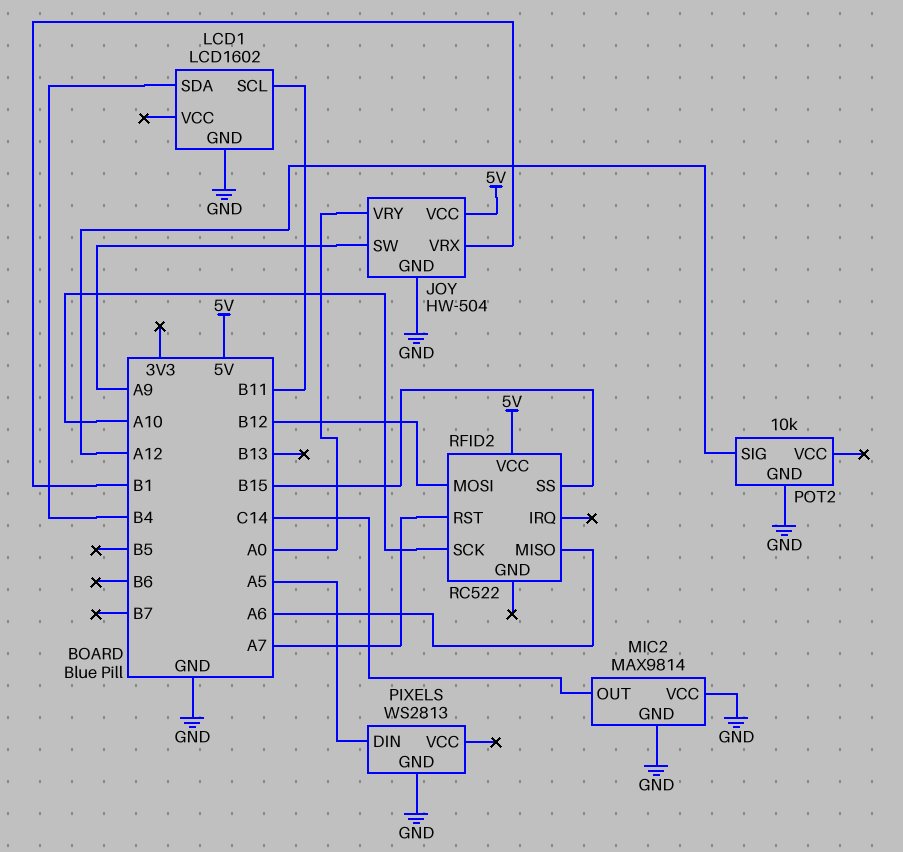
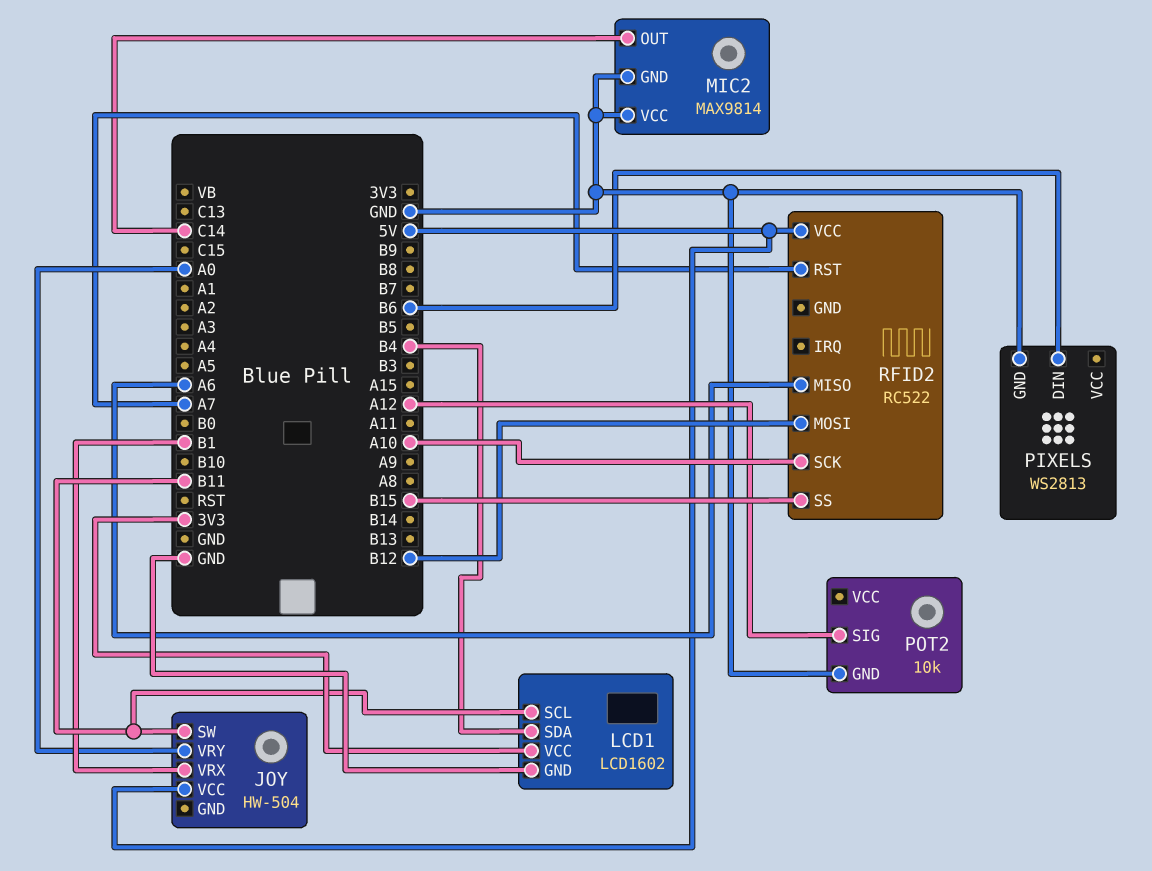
JOY pin GND: GND -> none
JOY pin SW: A9 -> B11
LCD1 pin VCC: none -> 3V3
PIXELS pin DIN: A5 -> B6

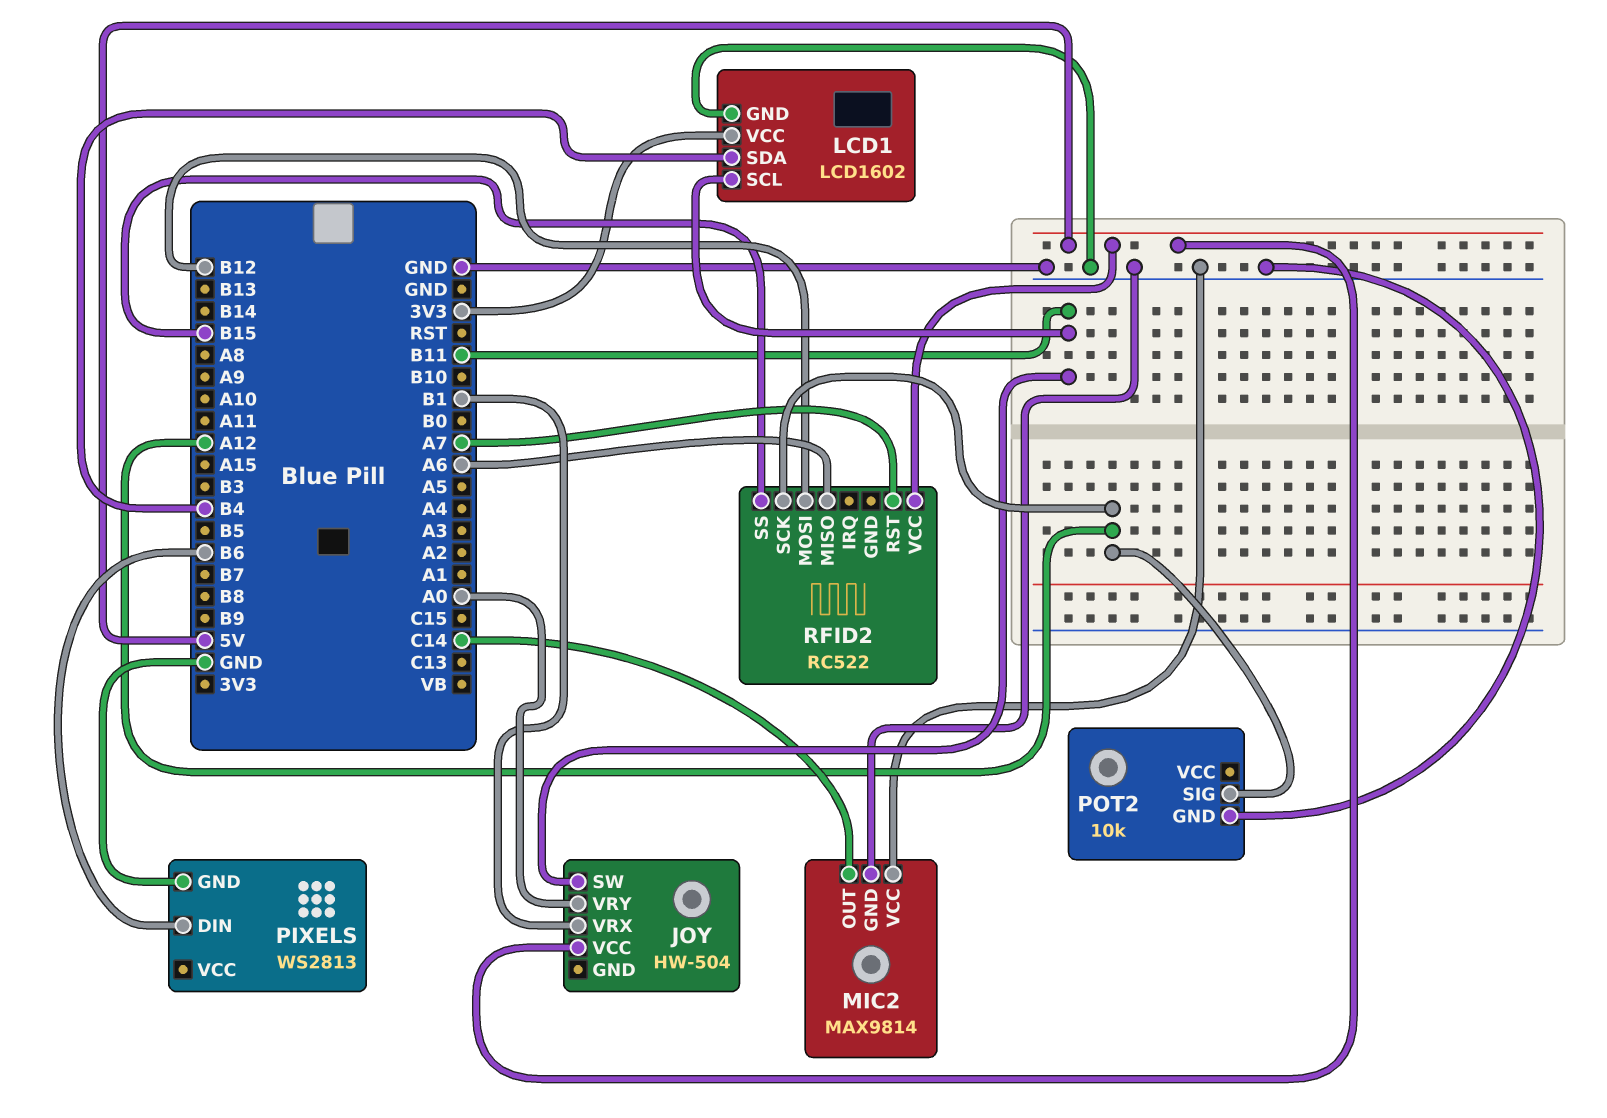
RFID2 pin SCK: A10 -> A12

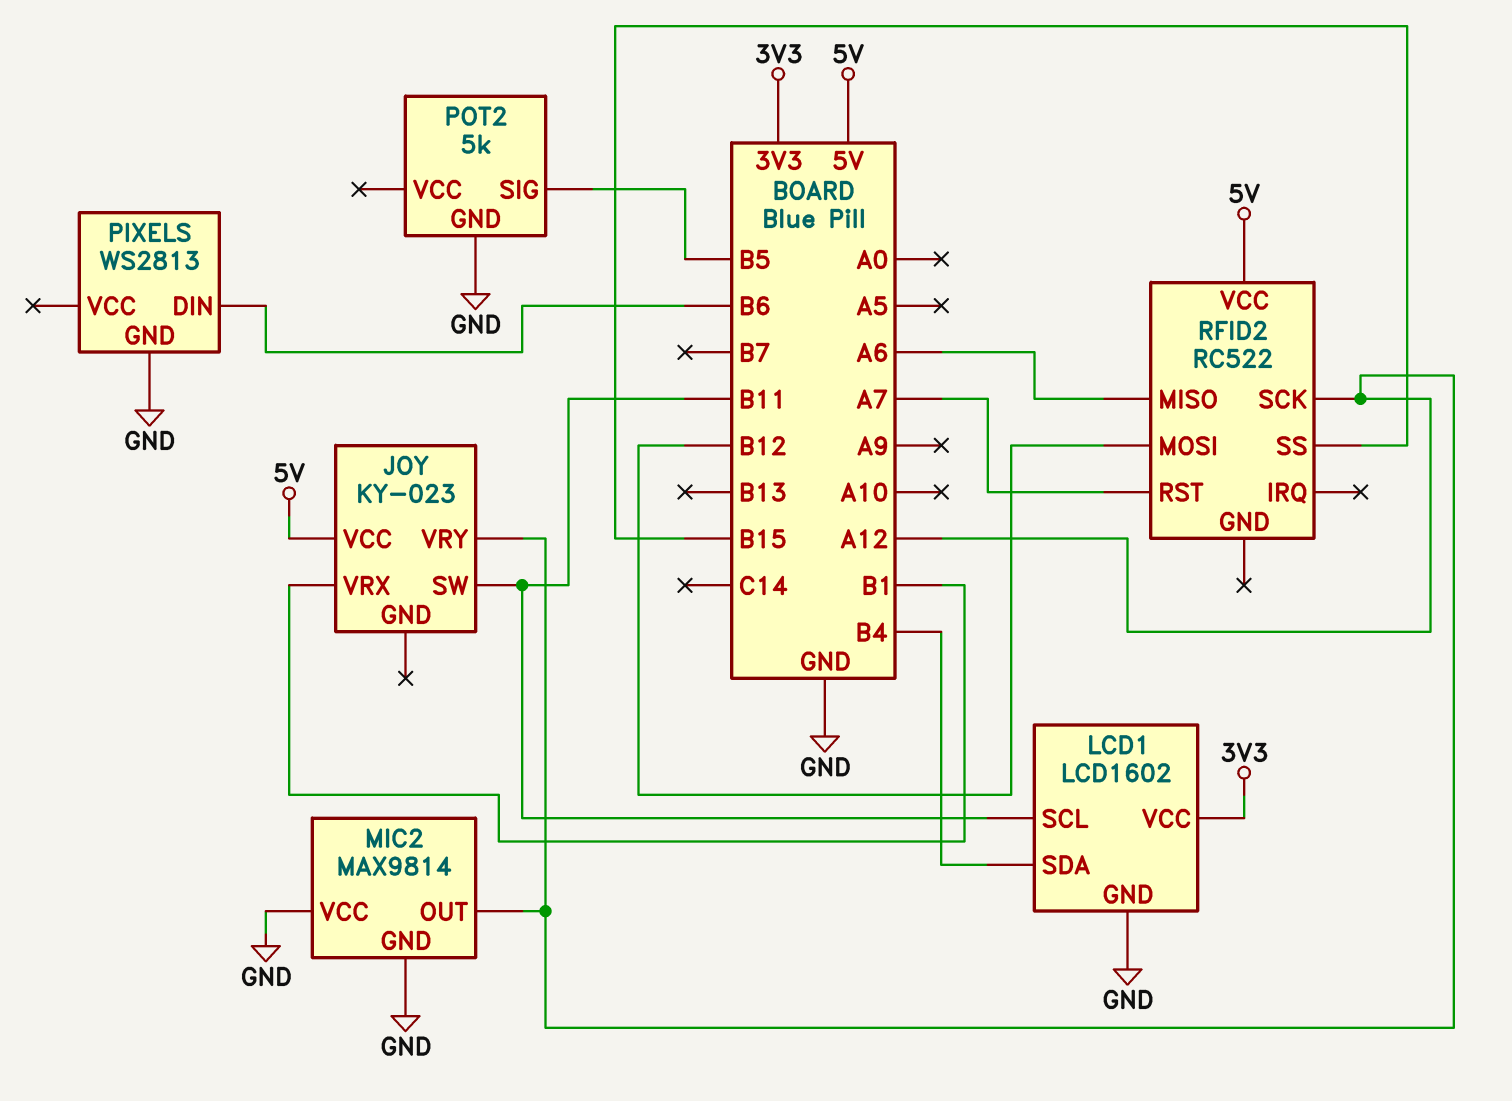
JOY: HW-504 -> KY-023
JOY pin VRY: A0 -> A12
MIC2 pin OUT: C14 -> A12
POT2: 10k -> 5k
POT2 pin SIG: A12 -> B5

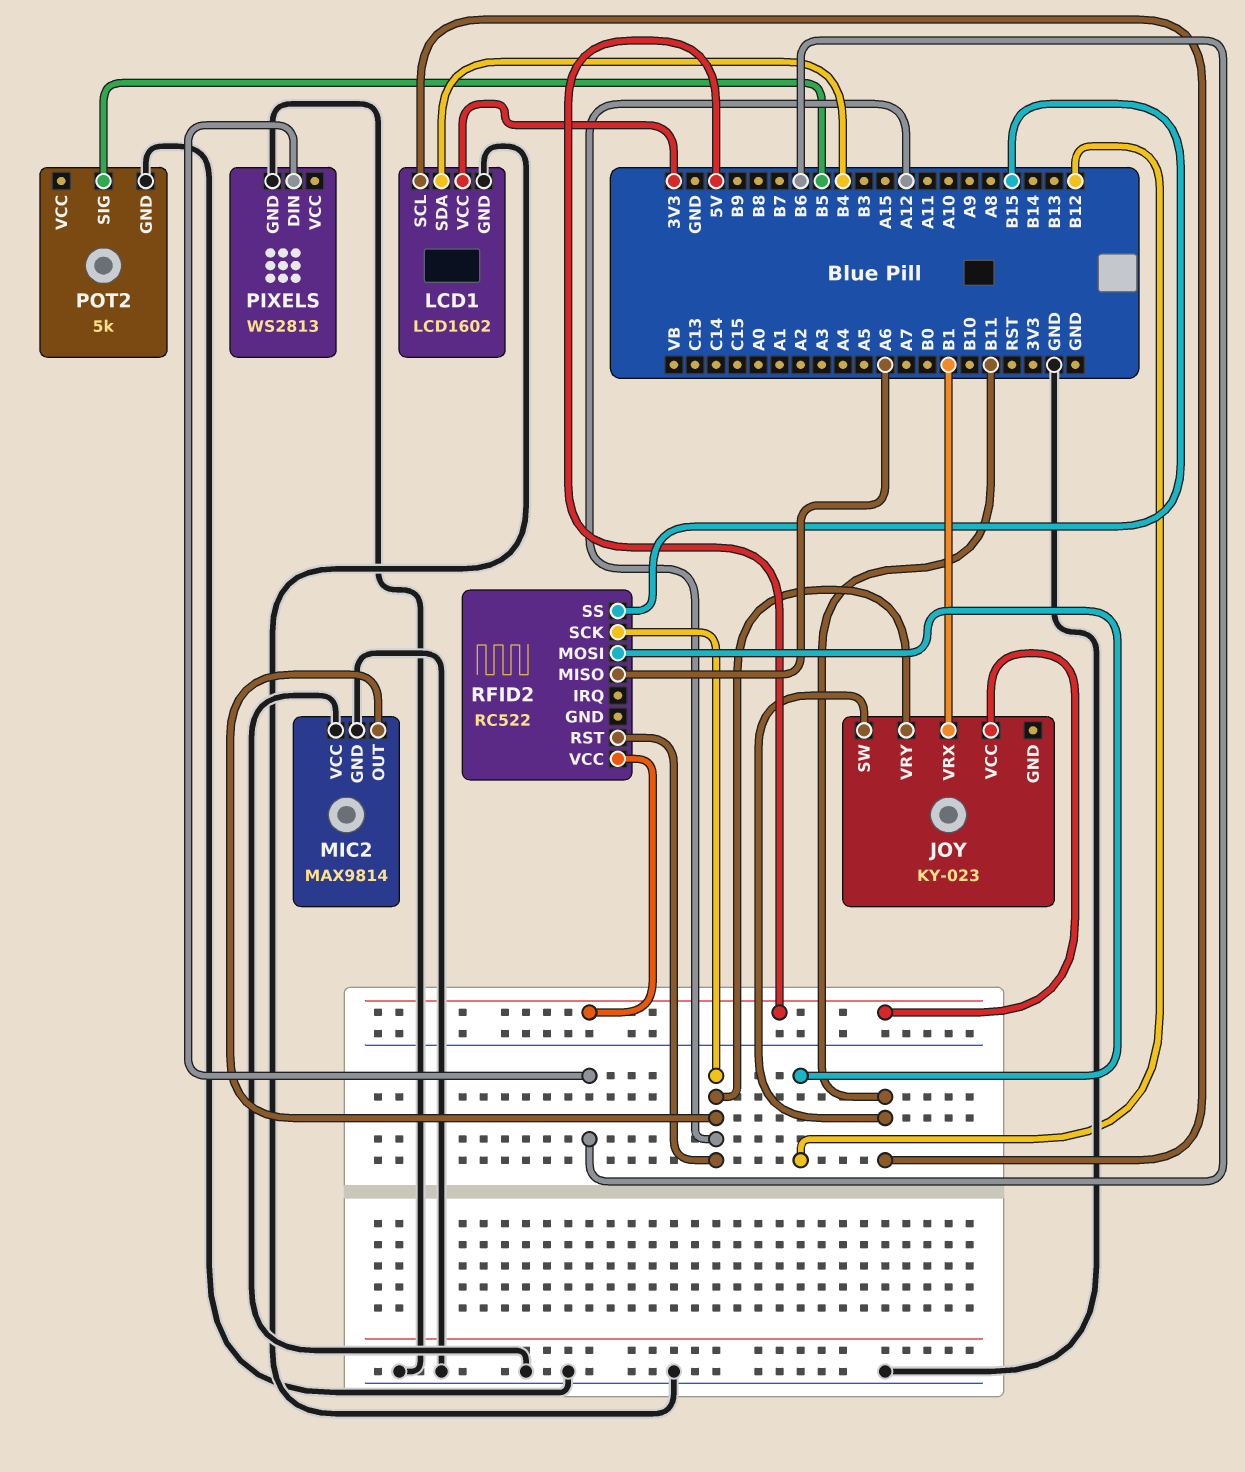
RFID2 pin RST: A7 -> A12

